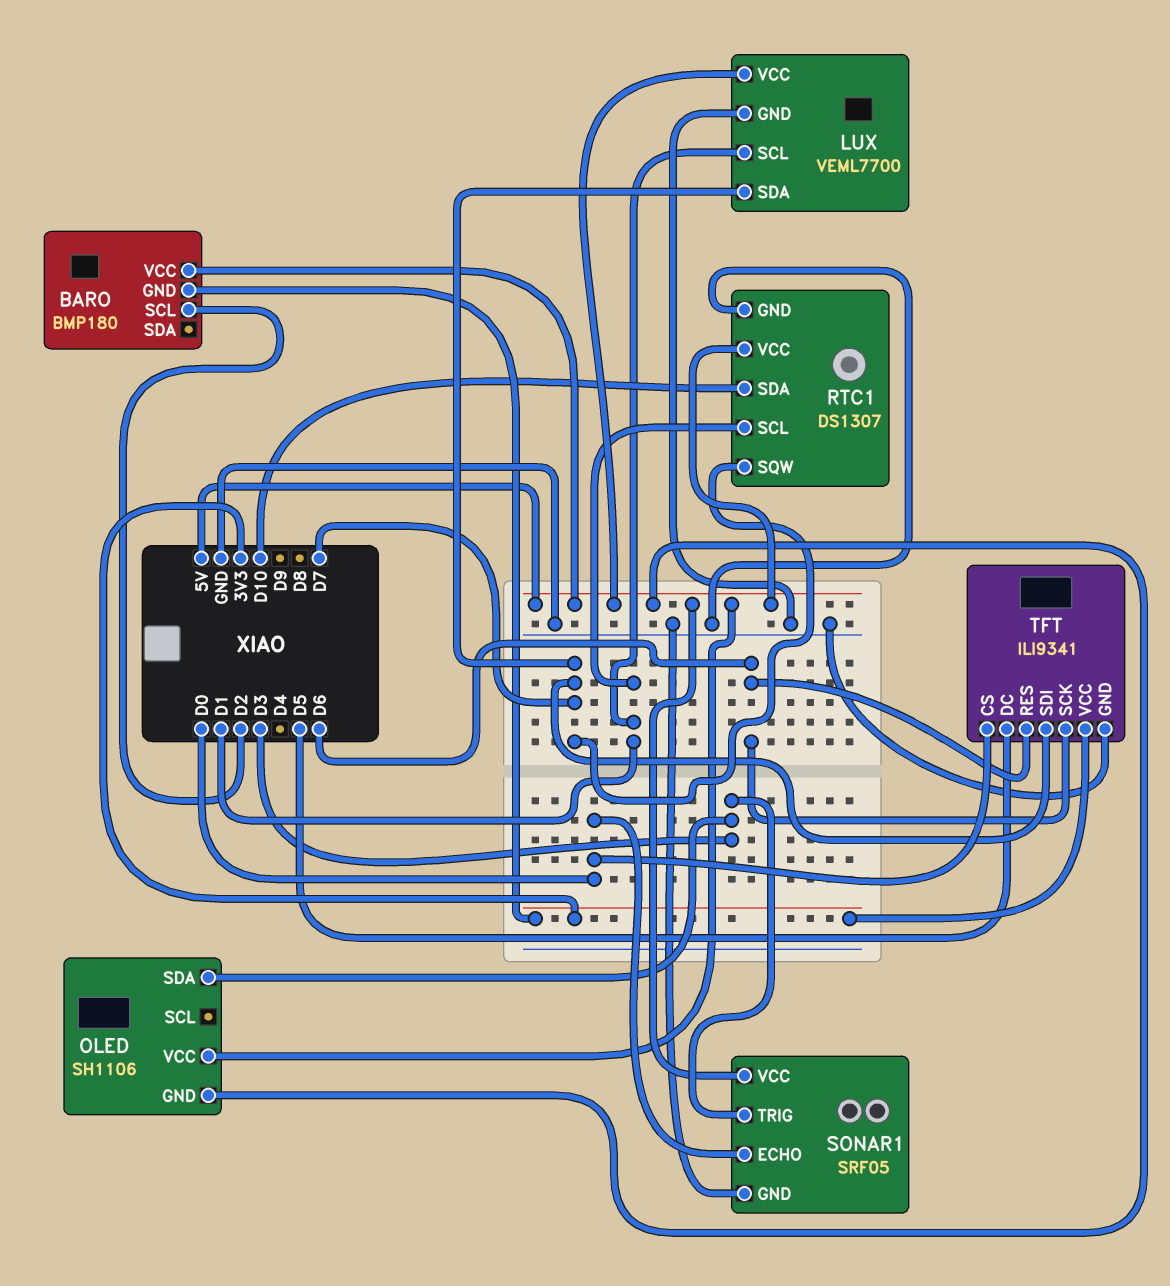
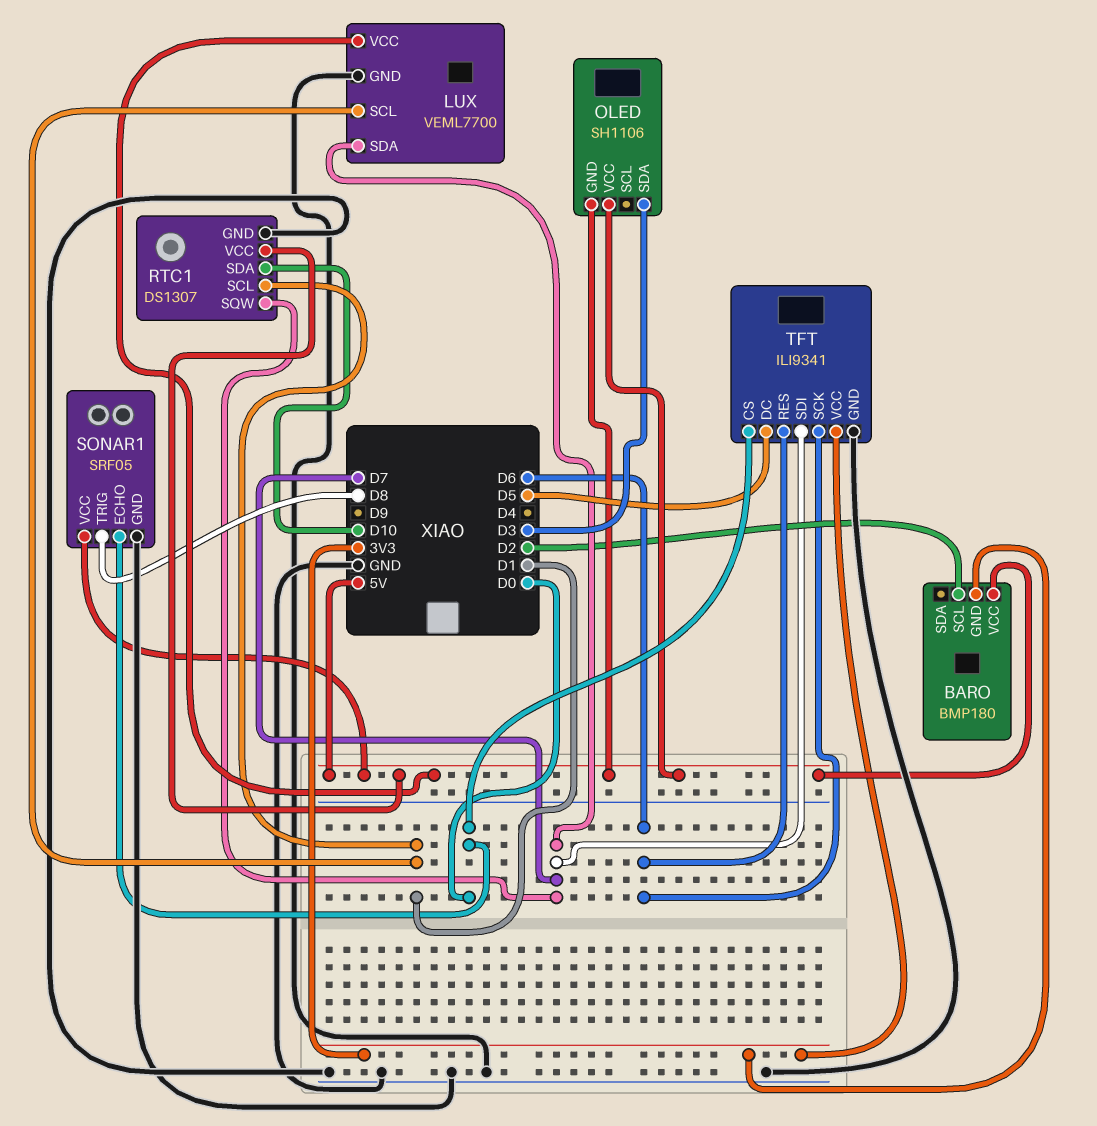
SONAR1 pin TRIG: D3 -> D8

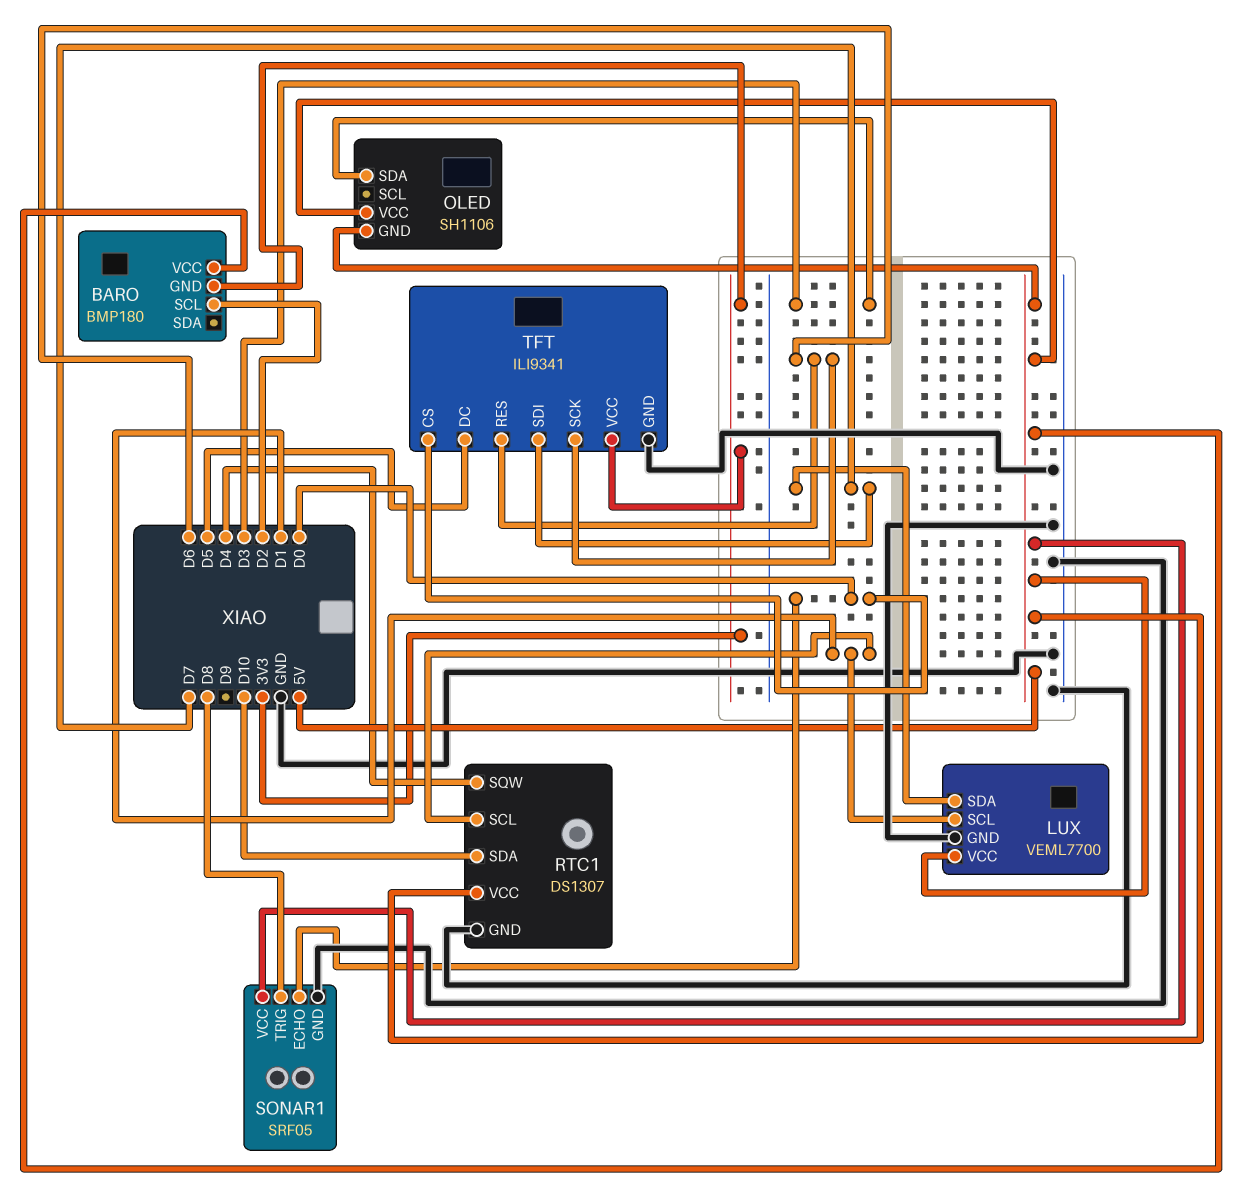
RTC1 pin SQW: D7 -> D4

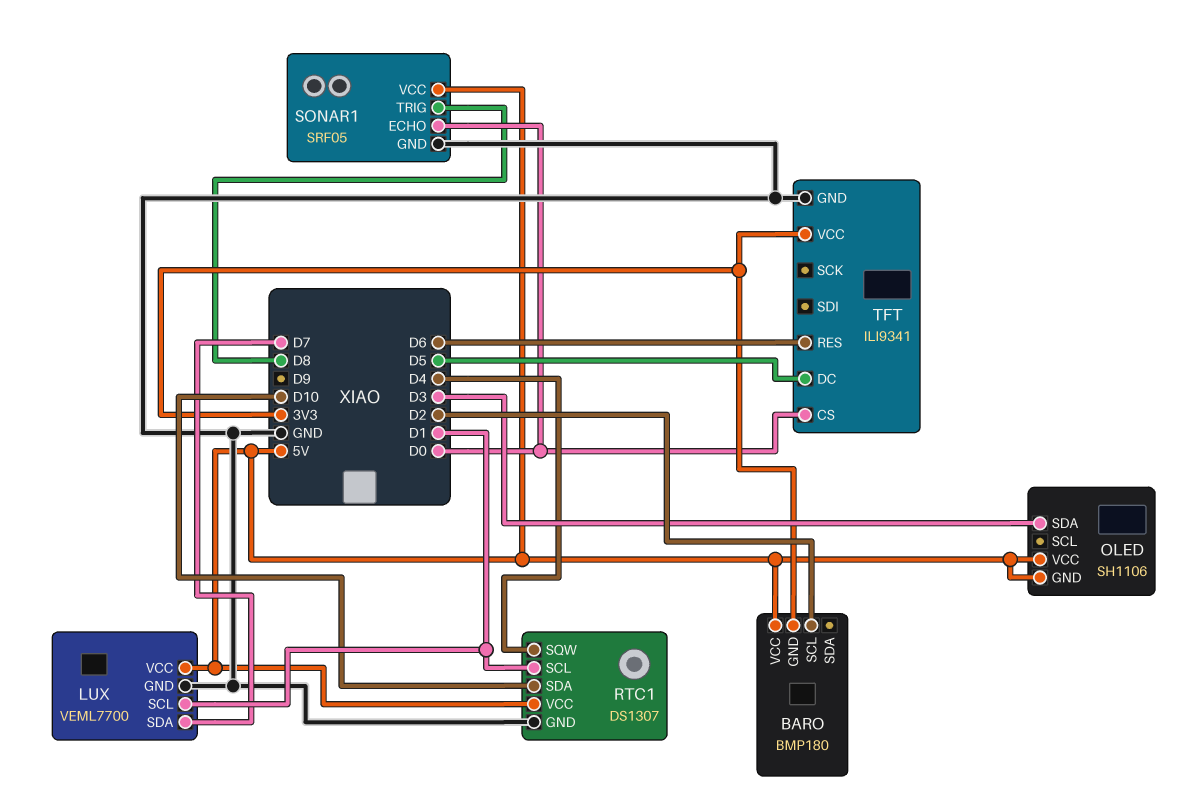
TFT pin SCK: D6 -> none
TFT pin SDI: D7 -> none

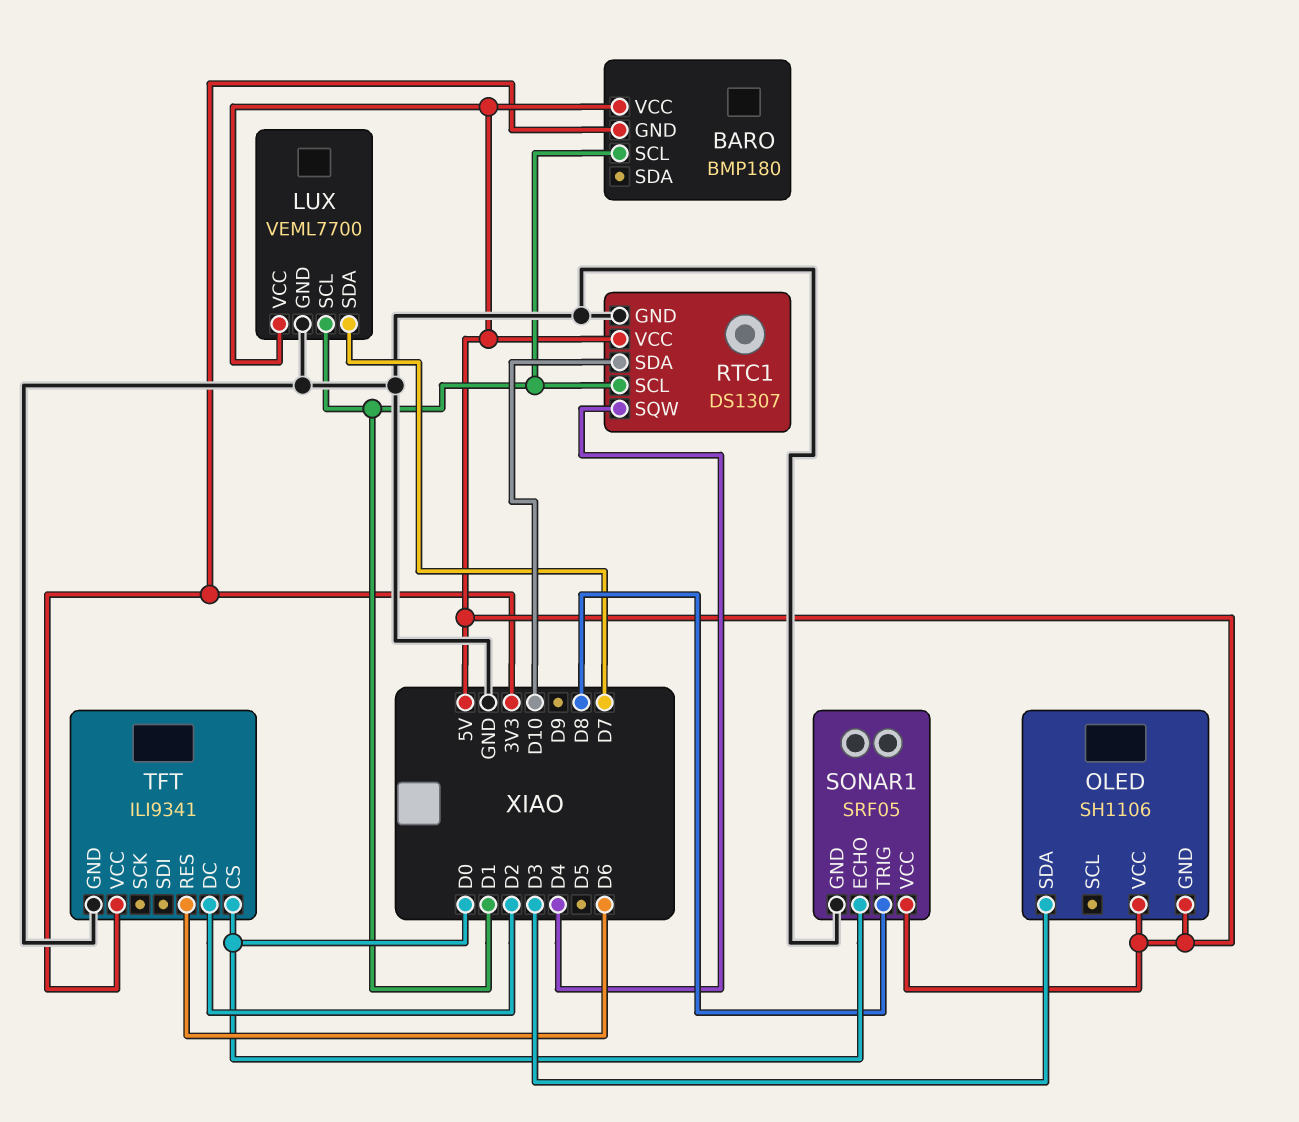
BARO pin SCL: D2 -> D1
TFT pin DC: D5 -> D2

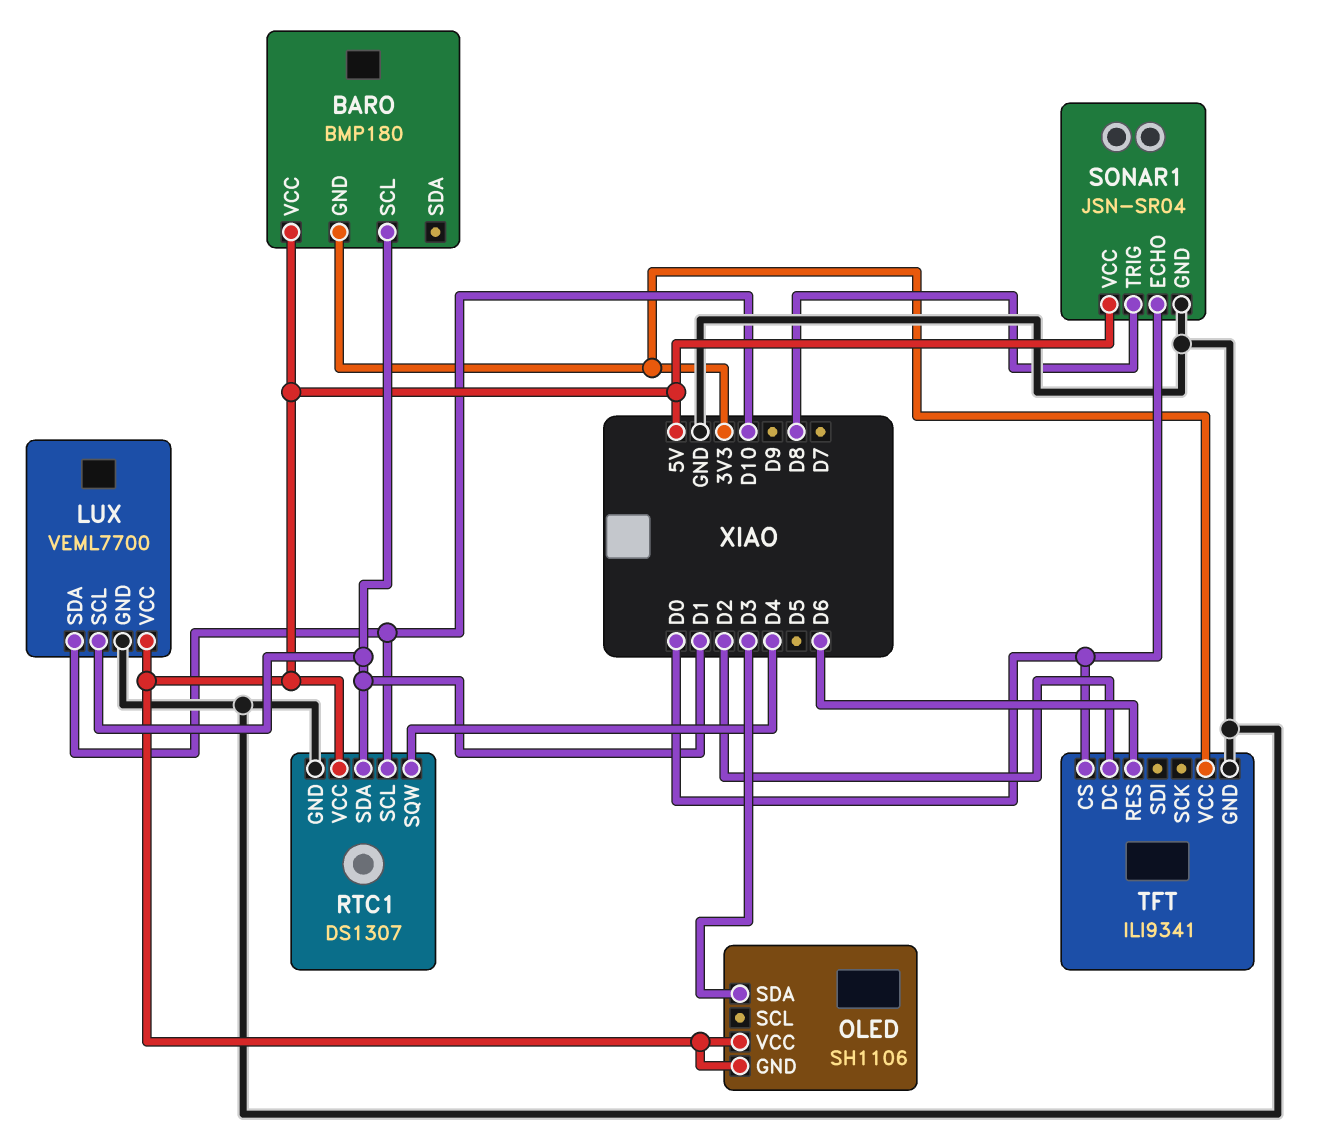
LUX pin SDA: D7 -> D10
RTC1 pin SCL: D1 -> D10
RTC1 pin SDA: D10 -> D1
SONAR1: SRF05 -> JSN-SR04

